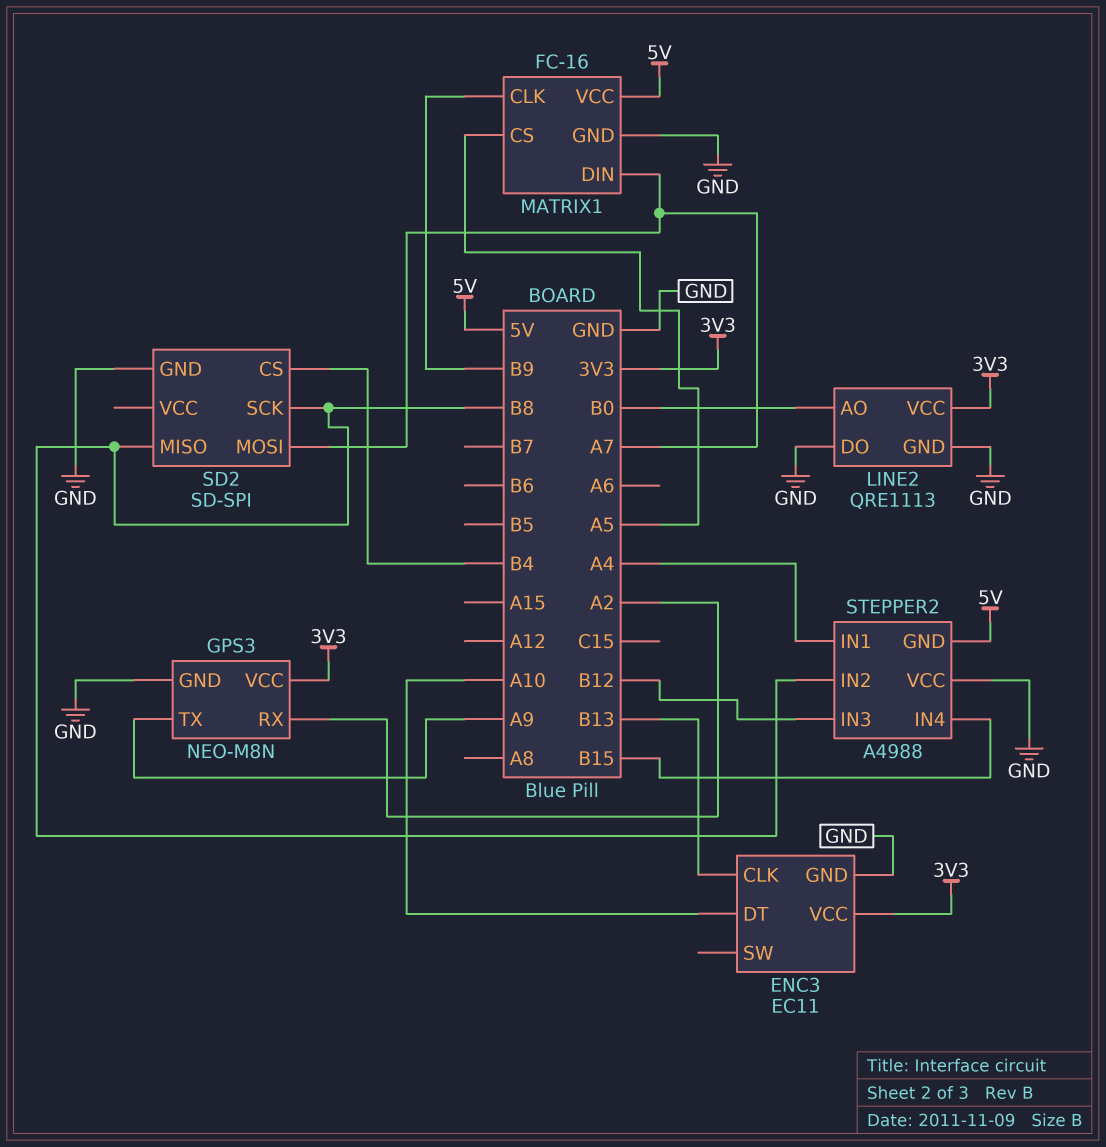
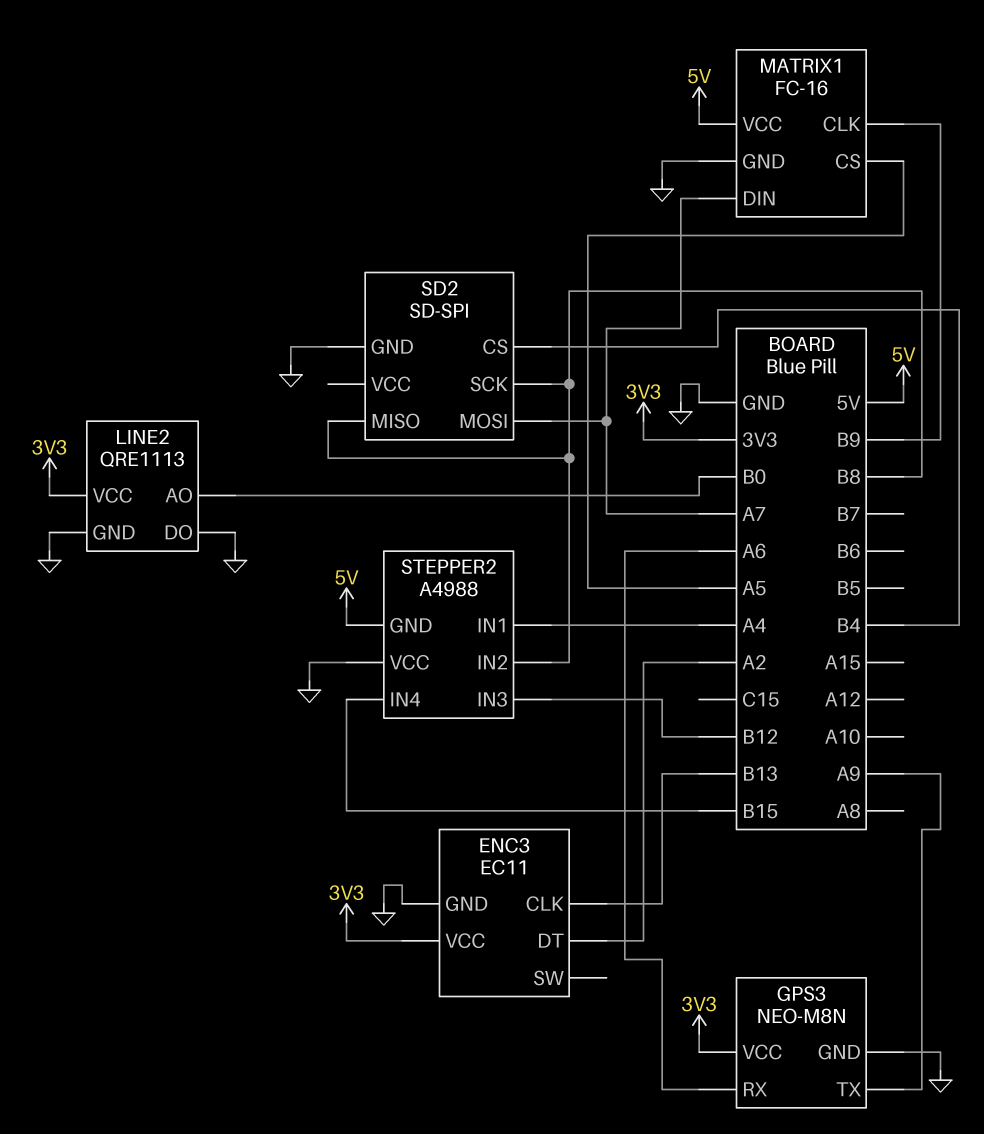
ENC3 pin DT: A10 -> A2
GPS3 pin RX: A2 -> A6

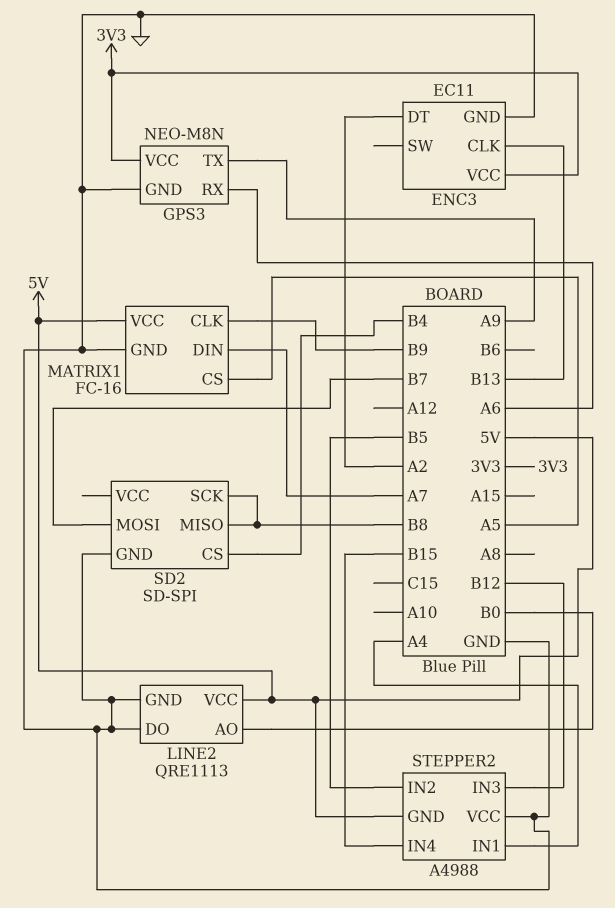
LINE2 pin VCC: 3V3 -> 5V
SD2 pin MOSI: A7 -> B7
STEPPER2 pin IN2: B8 -> B5

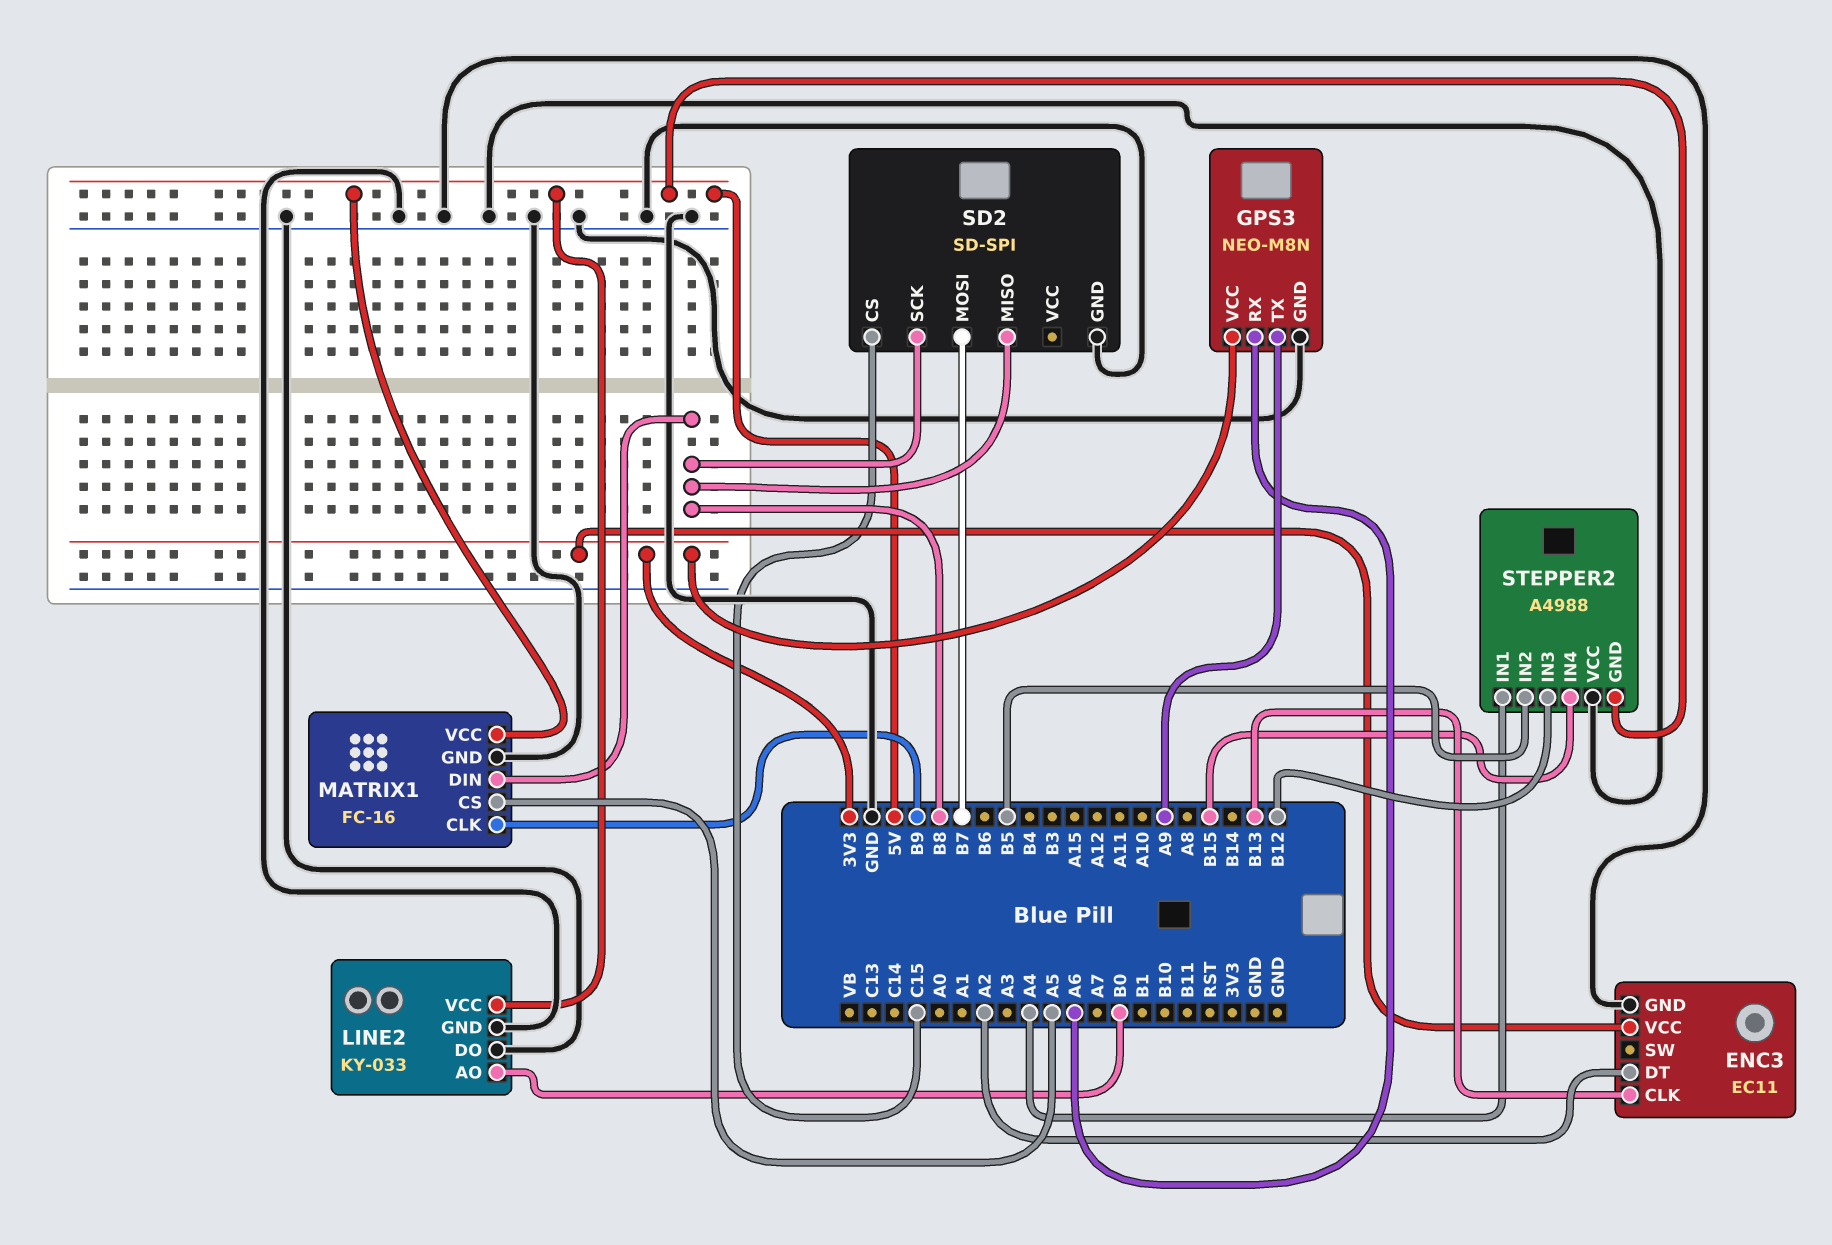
LINE2: QRE1113 -> KY-033
MATRIX1 pin DIN: A7 -> B8
SD2 pin CS: B4 -> C15

